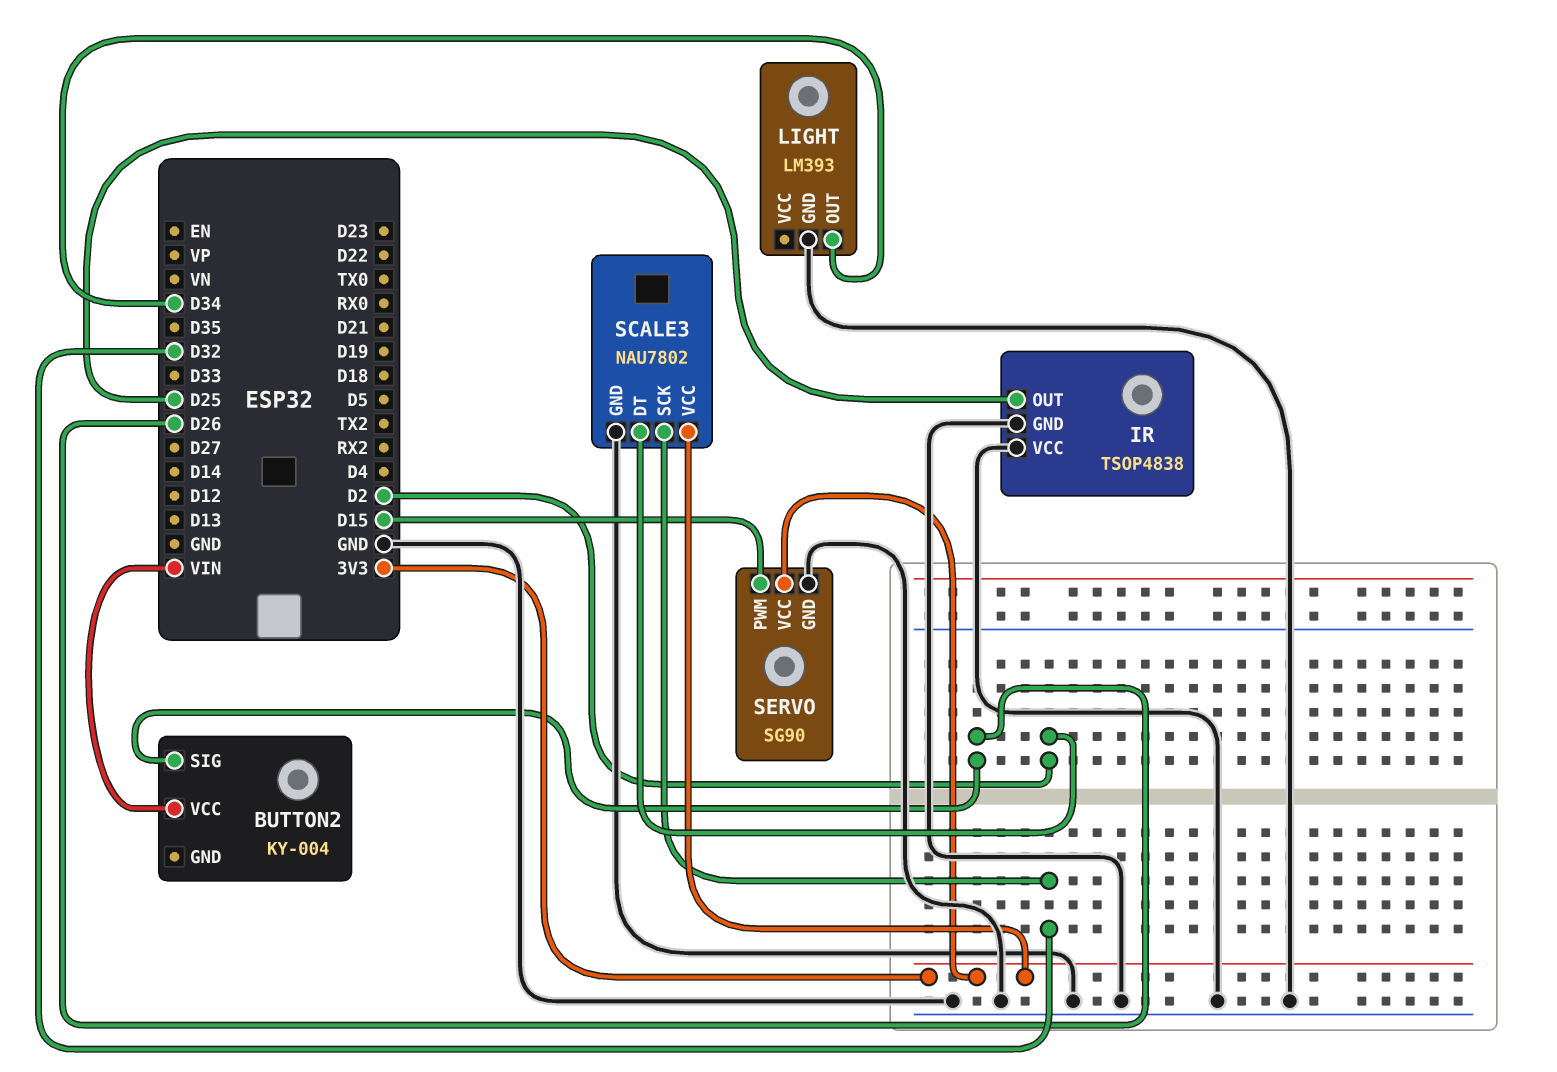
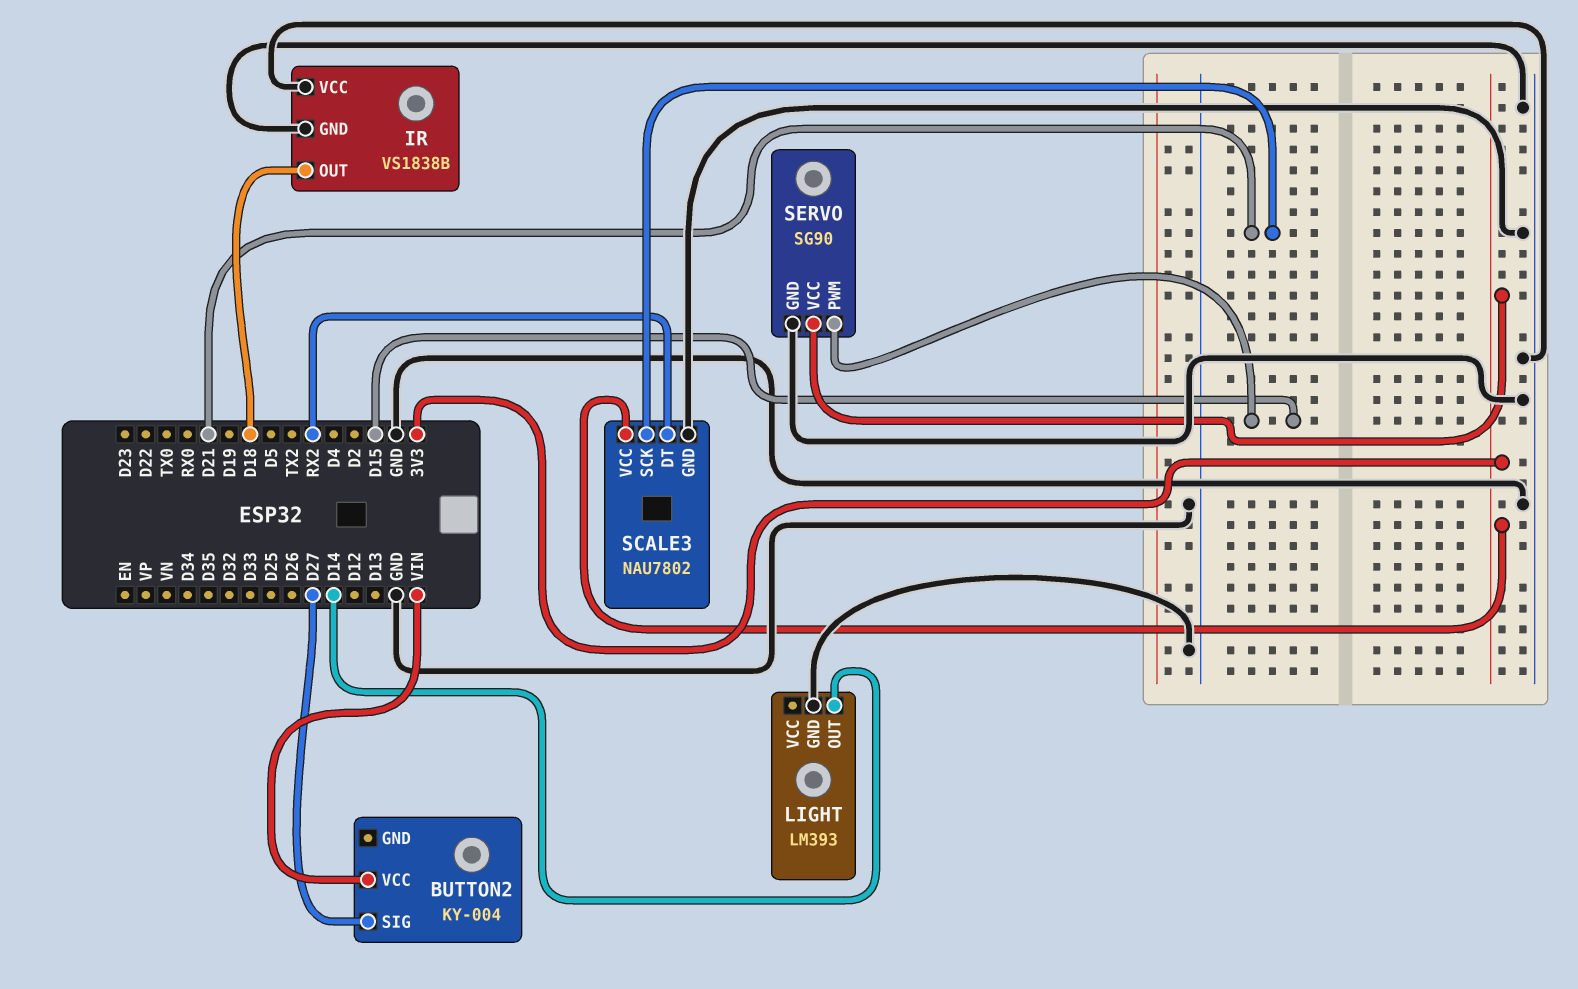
BUTTON2 pin SIG: D26 -> D27
IR: TSOP4838 -> VS1838B
IR pin OUT: D25 -> D18
LIGHT pin OUT: D34 -> D14
SCALE3 pin DT: D2 -> RX2
SCALE3 pin SCK: D32 -> D21

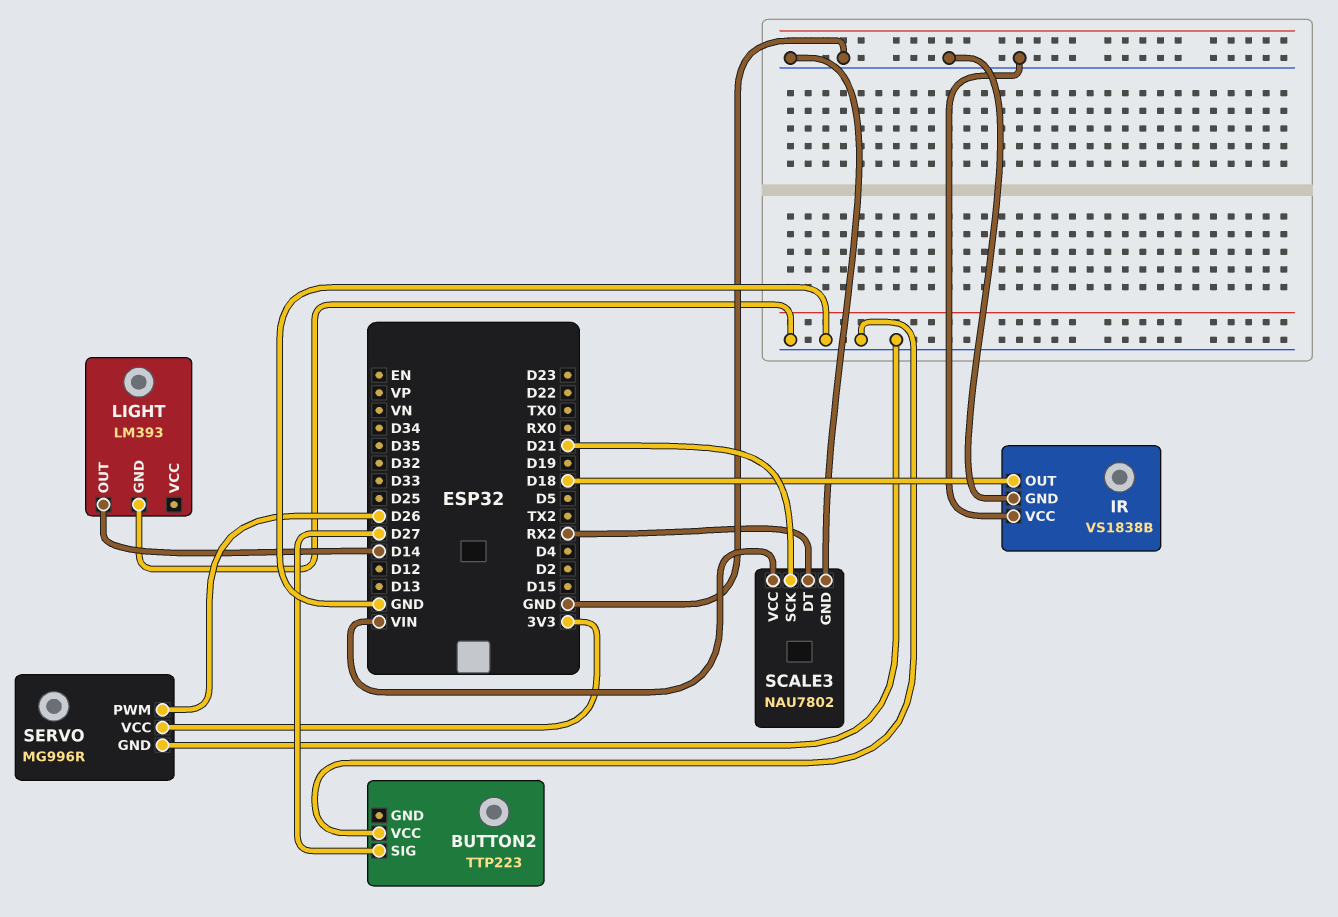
BUTTON2: KY-004 -> TTP223
BUTTON2 pin VCC: VIN -> GND
SCALE3 pin VCC: 3V3 -> VIN
SERVO: SG90 -> MG996R
SERVO pin PWM: D15 -> D26

